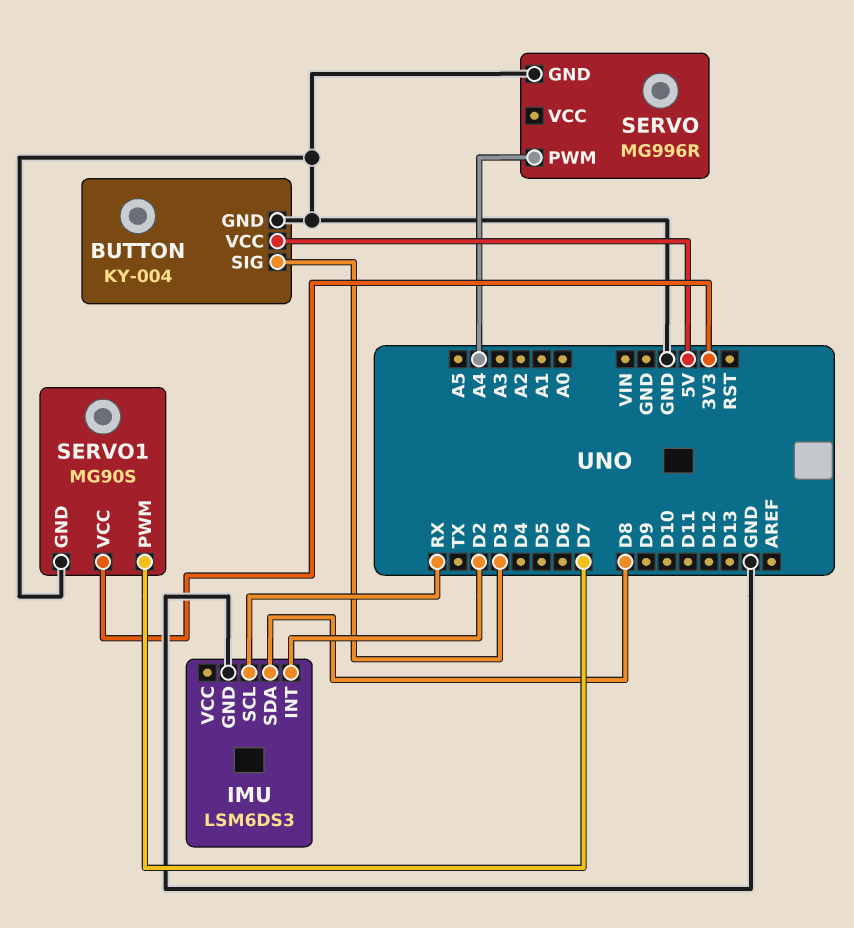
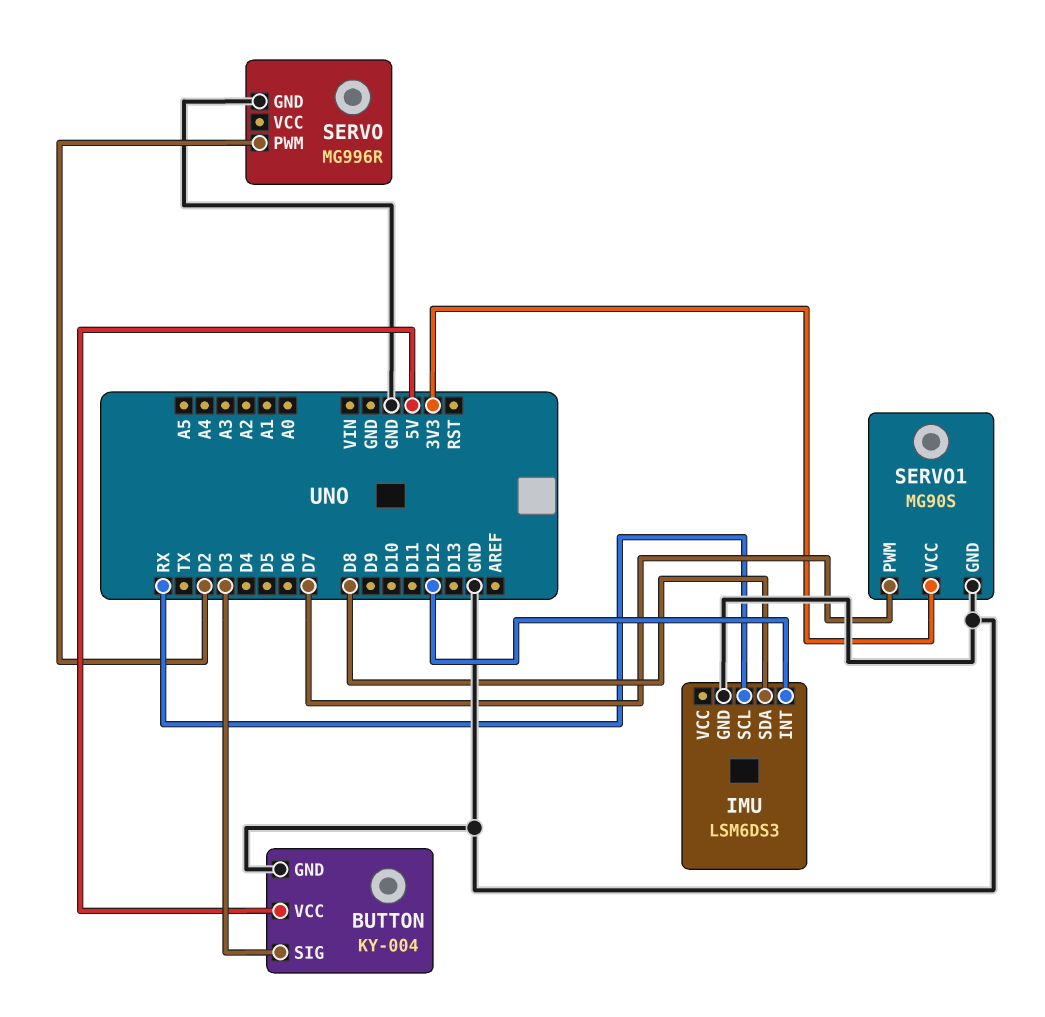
IMU pin INT: D2 -> D12
SERVO pin PWM: A4 -> D2

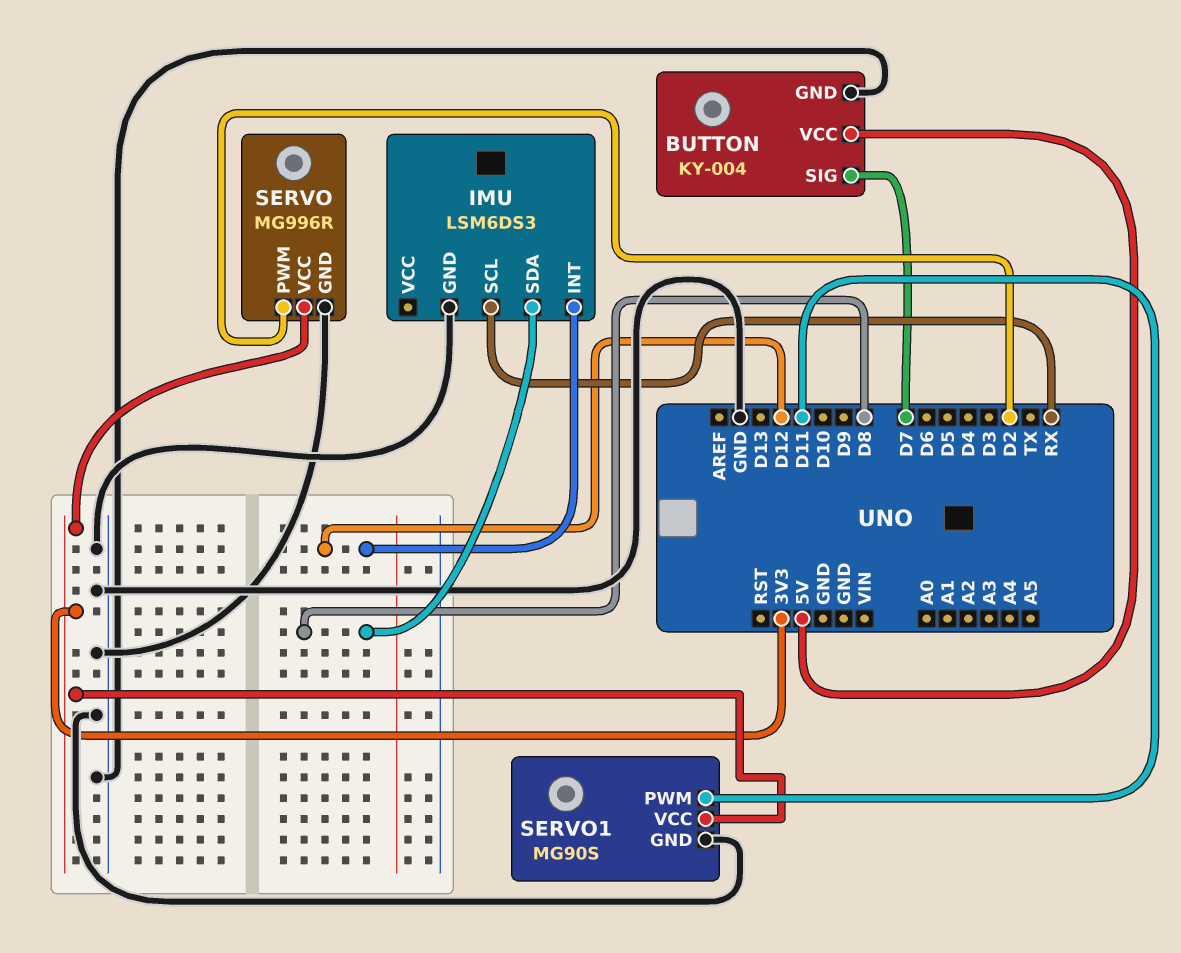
BUTTON pin SIG: D3 -> D7
SERVO pin VCC: none -> 3V3
SERVO1 pin PWM: D7 -> D11

